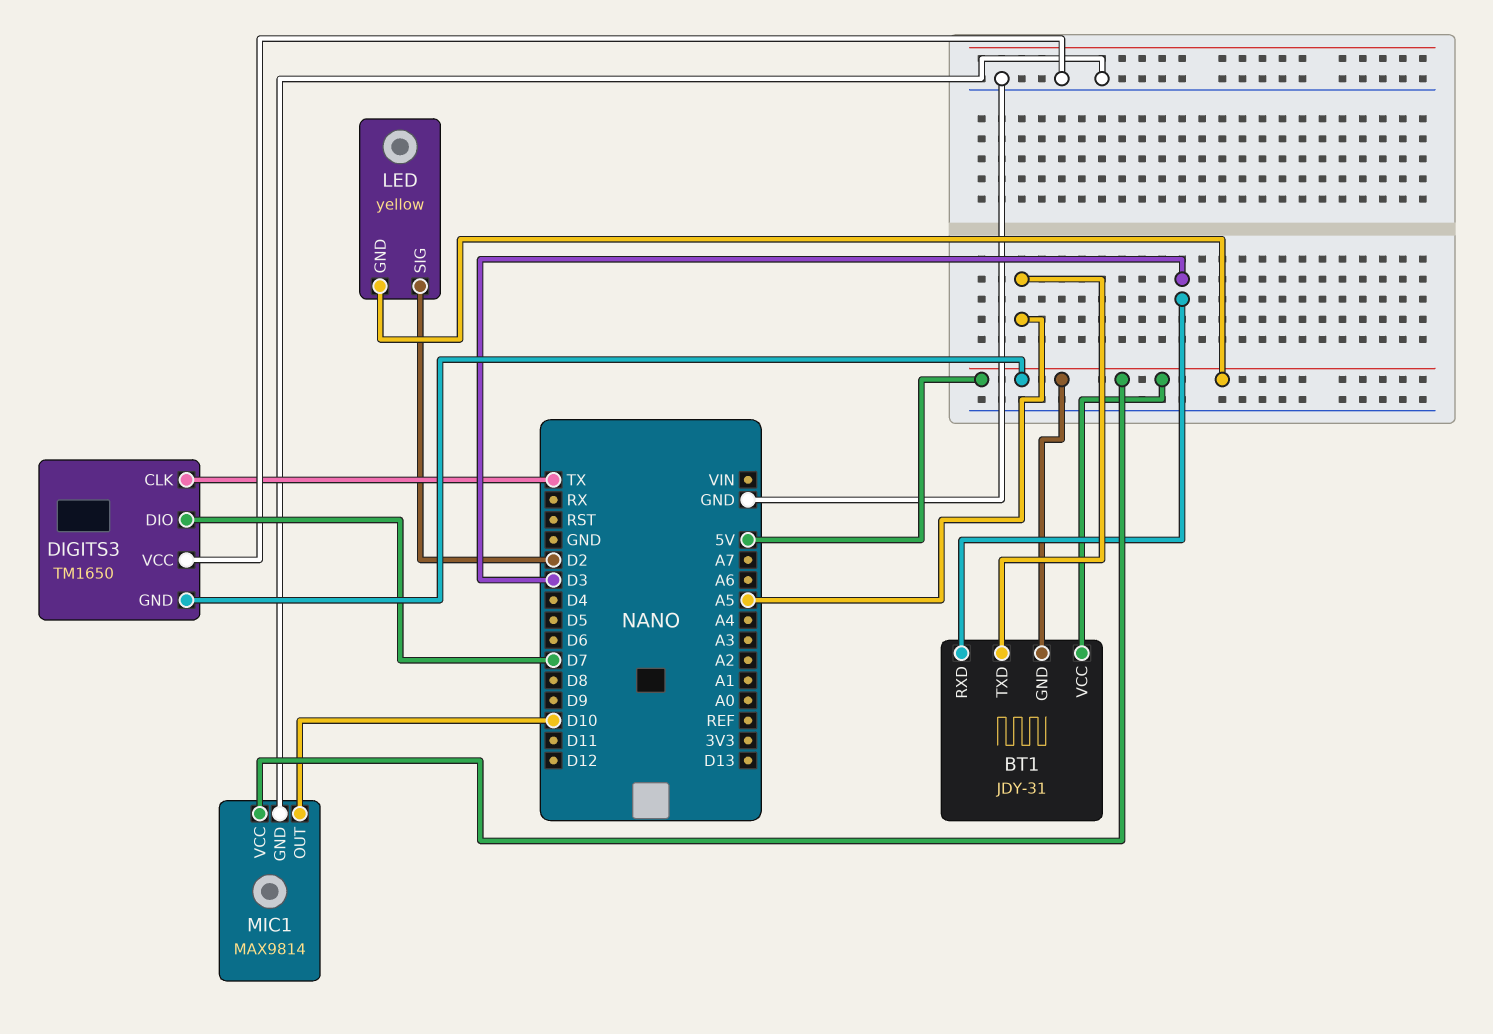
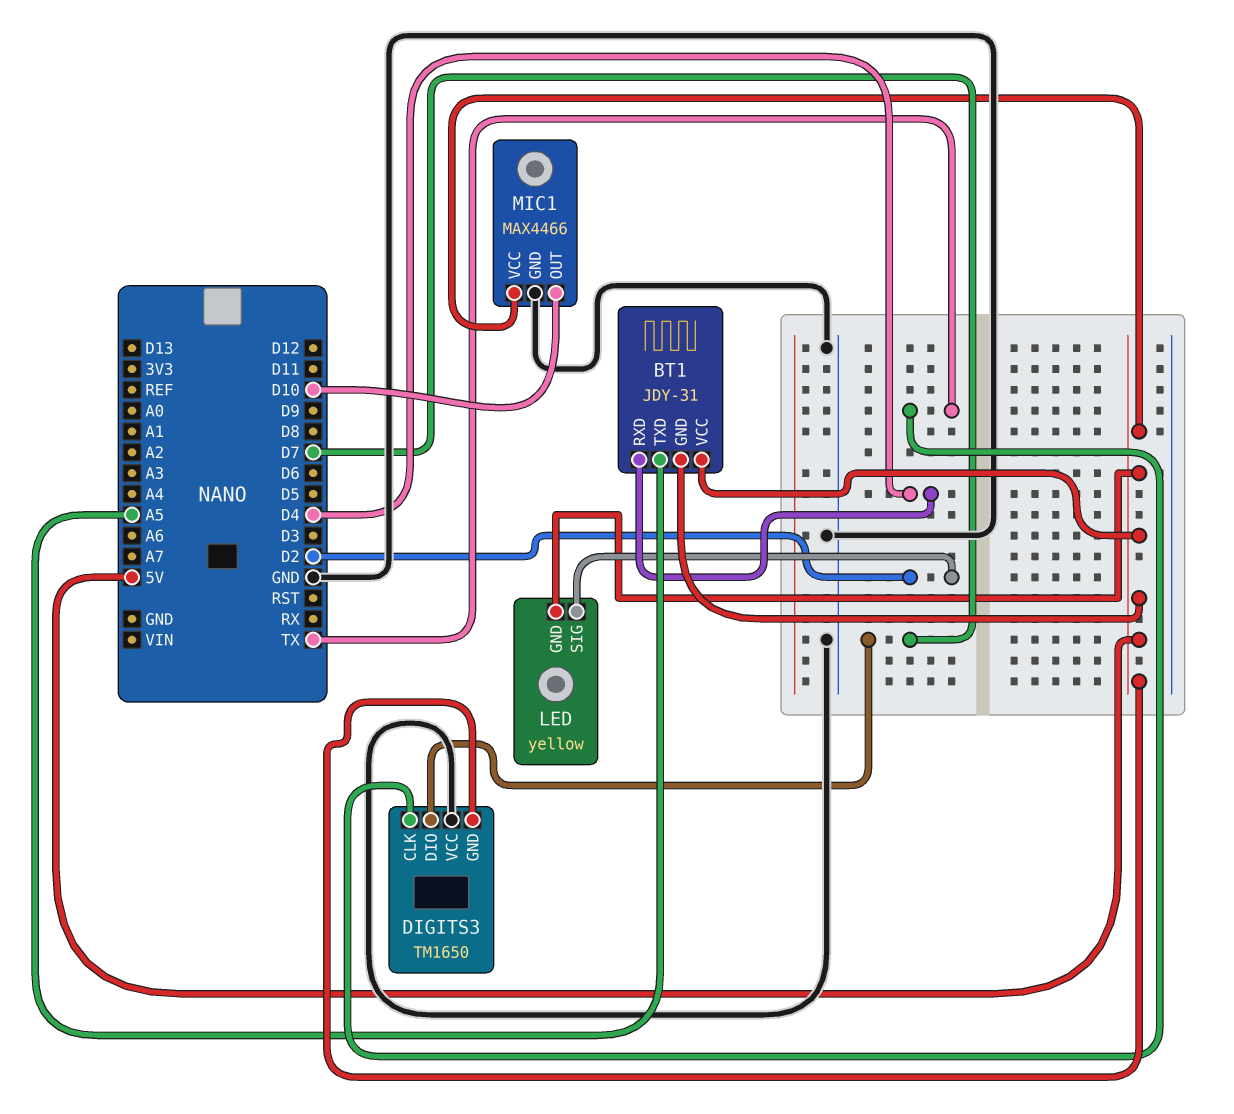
BT1 pin RXD: D3 -> D4
MIC1: MAX9814 -> MAX4466

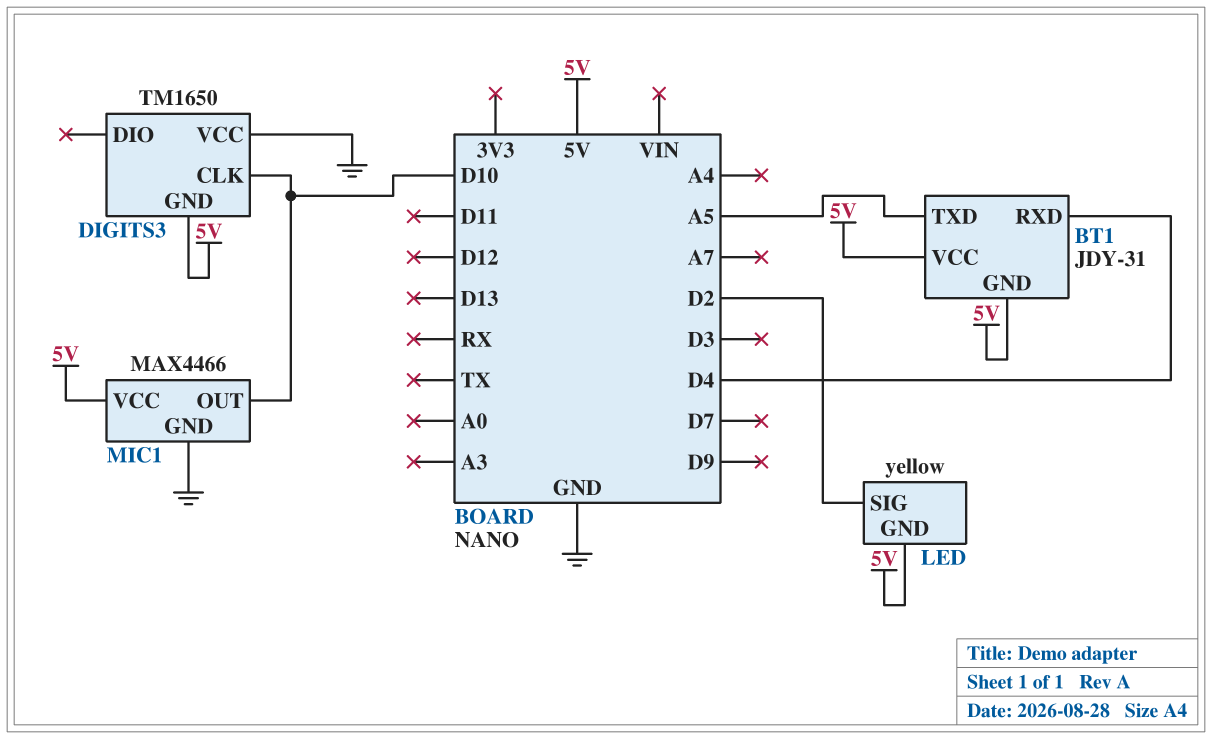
DIGITS3 pin CLK: TX -> D10
DIGITS3 pin DIO: D7 -> none

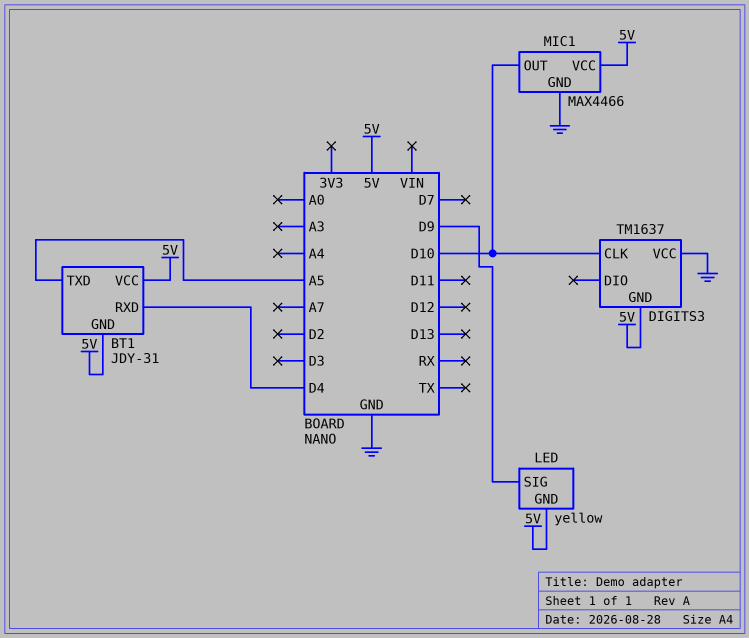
DIGITS3: TM1650 -> TM1637
LED pin SIG: D2 -> D9

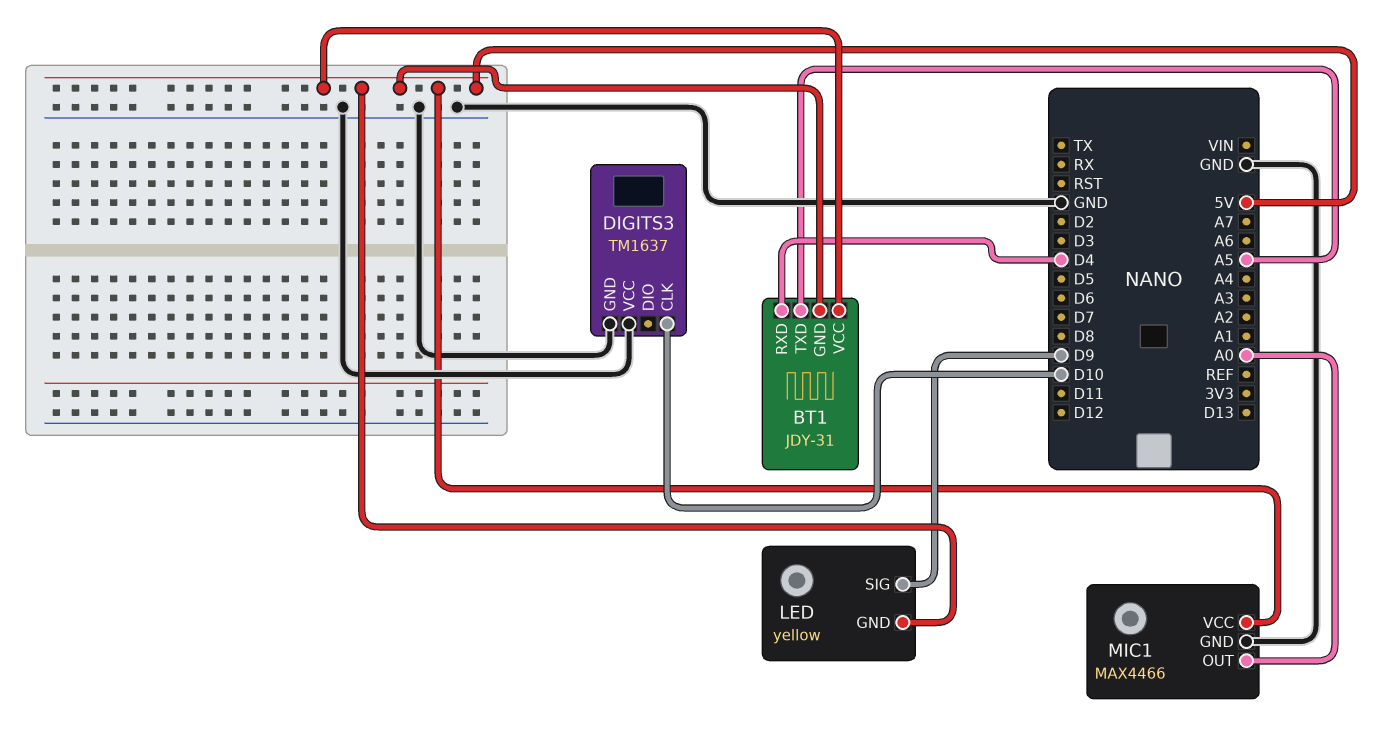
DIGITS3 pin GND: 5V -> GND
MIC1 pin OUT: D10 -> A0

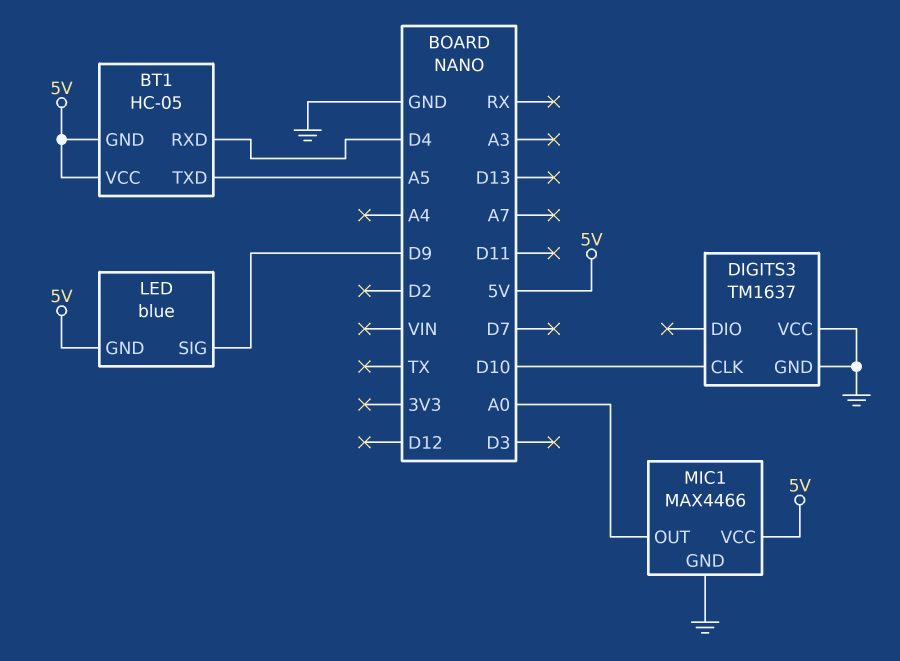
BT1: JDY-31 -> HC-05
LED: yellow -> blue

